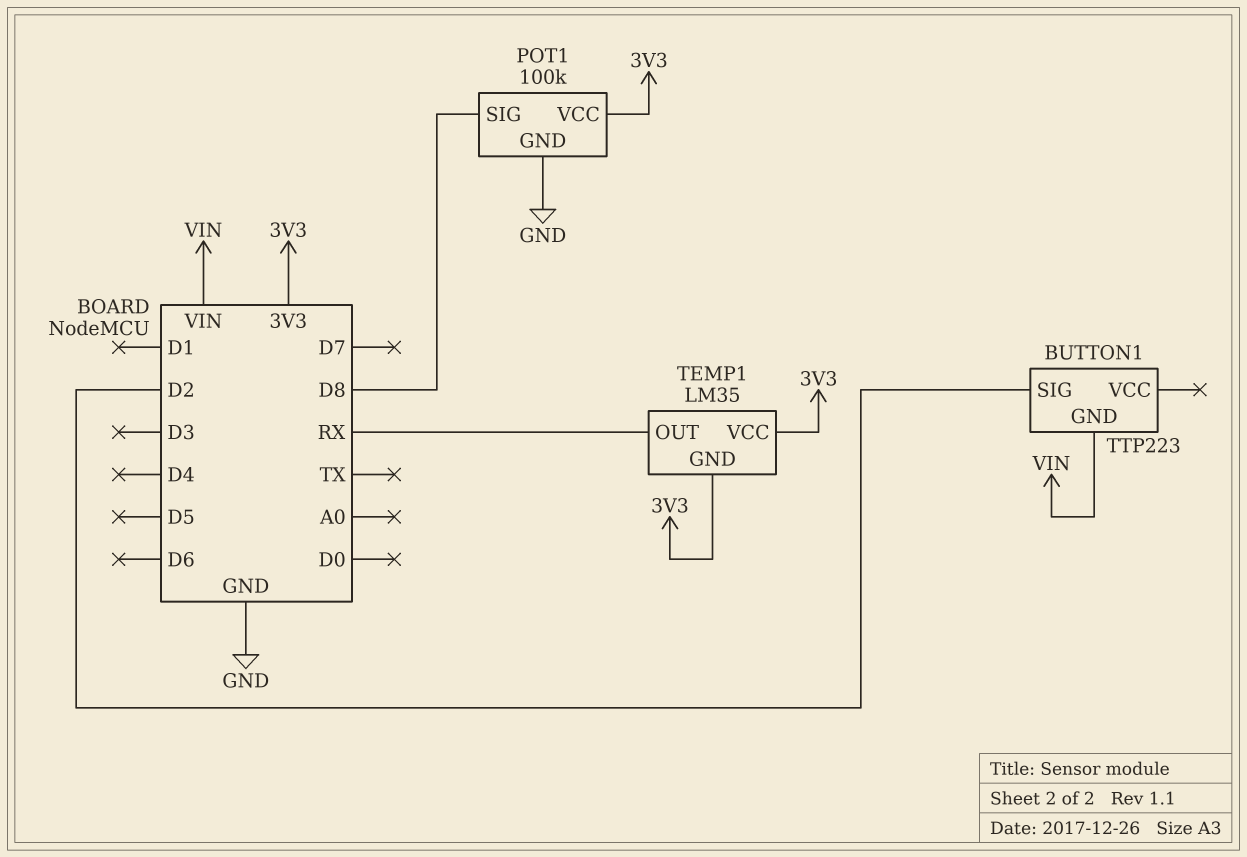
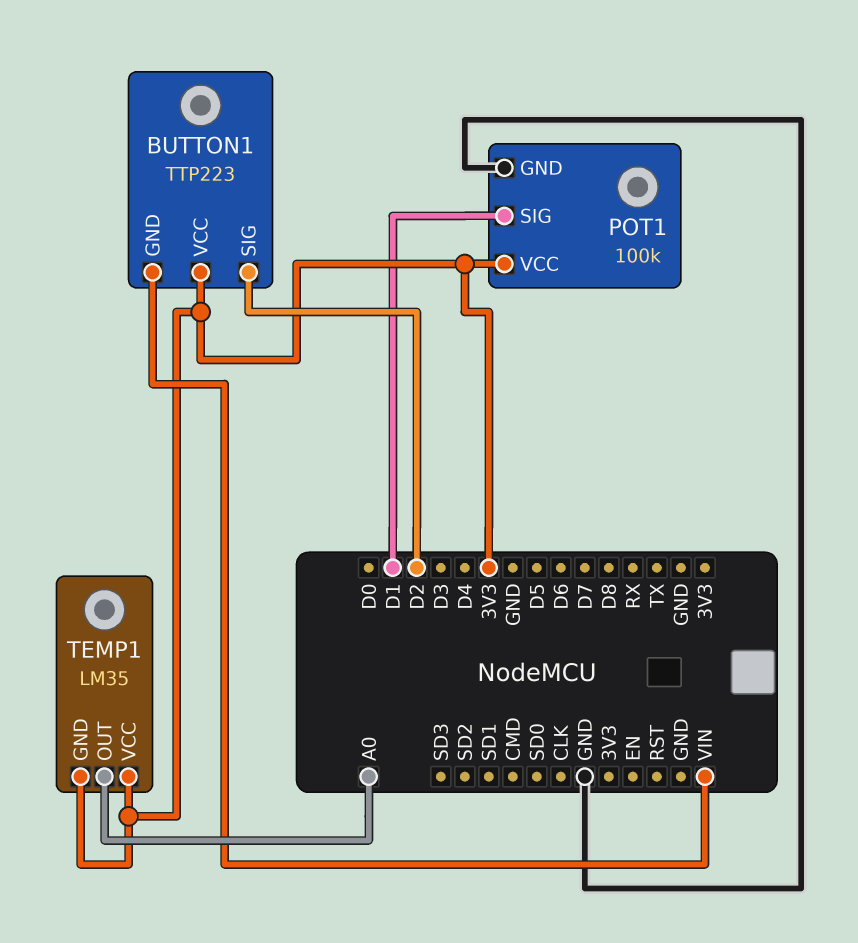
BUTTON1 pin VCC: none -> 3V3
POT1 pin SIG: D8 -> D1
TEMP1 pin OUT: RX -> A0

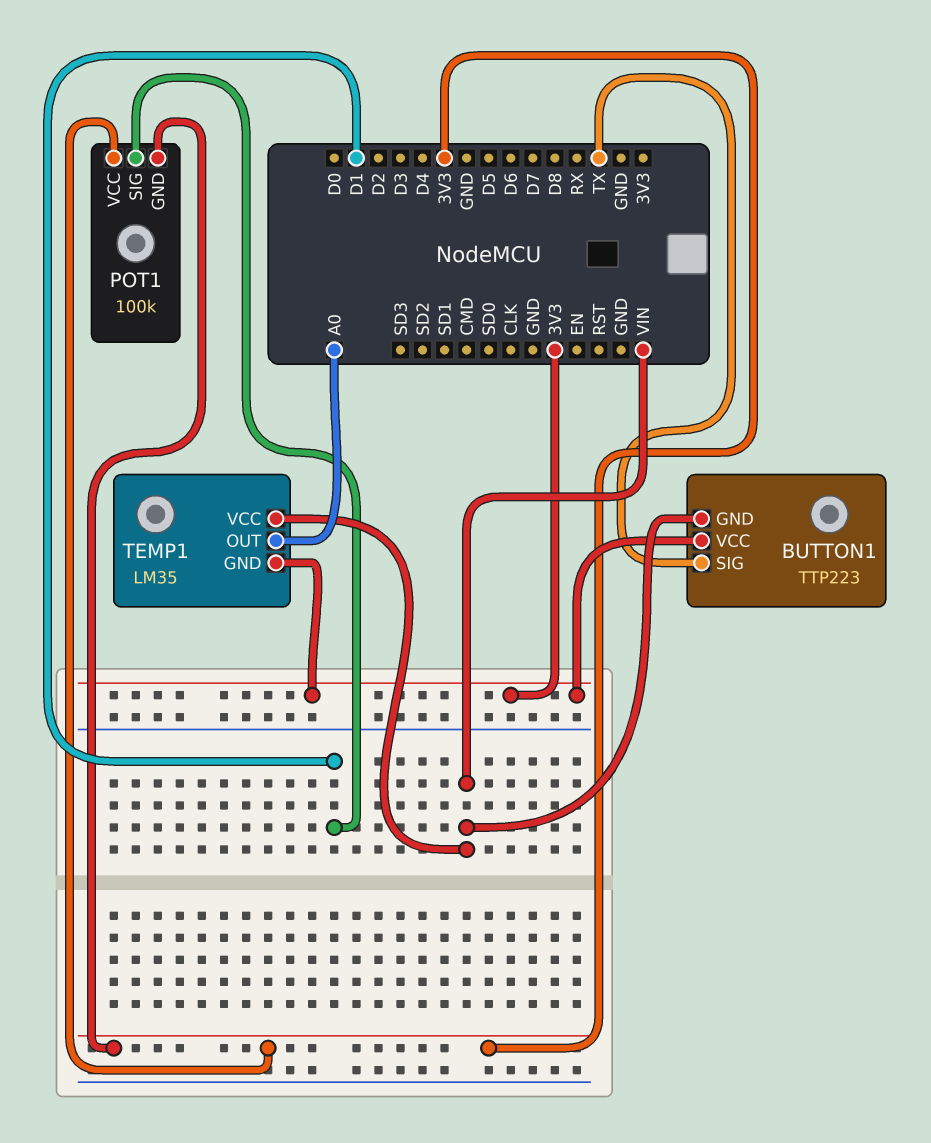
BUTTON1 pin SIG: D2 -> TX
POT1 pin GND: GND -> 3V3
TEMP1 pin VCC: 3V3 -> VIN

